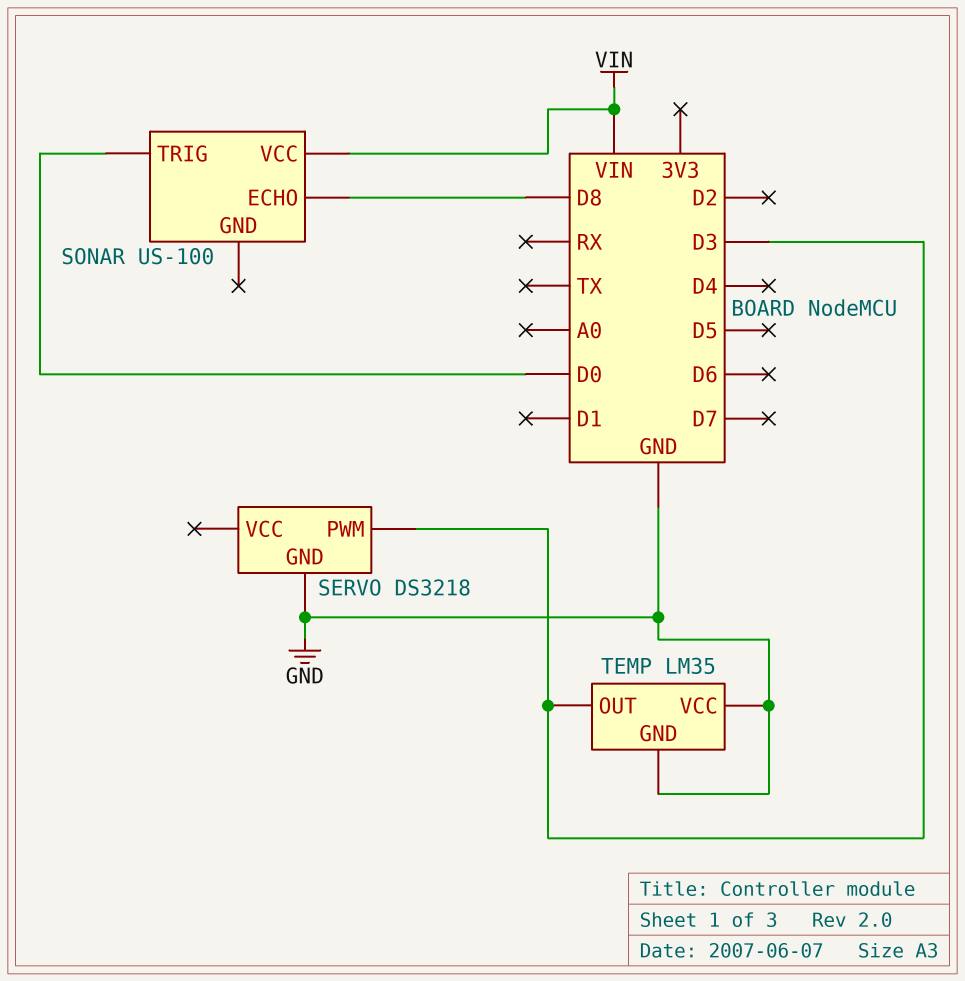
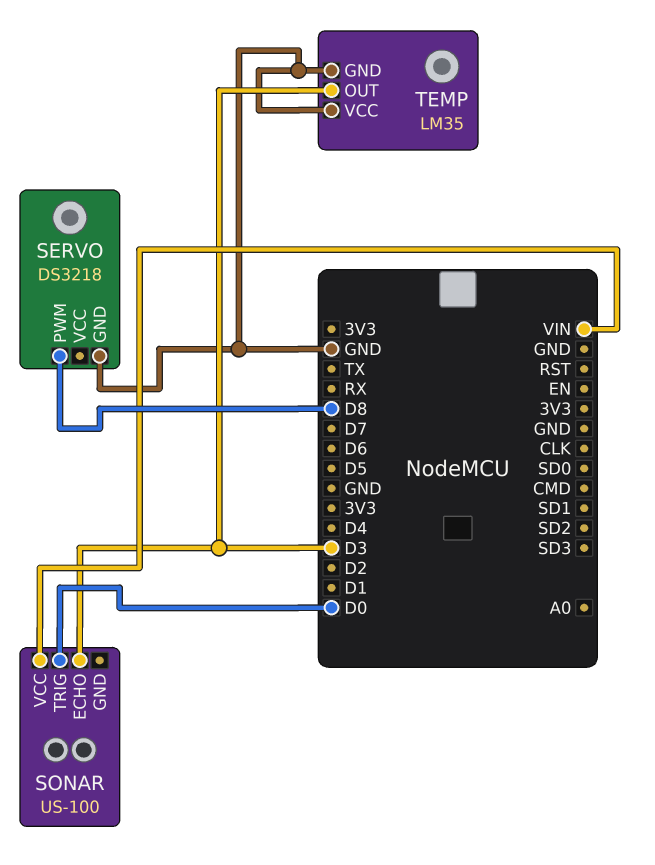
SERVO pin PWM: D3 -> D8
SONAR pin ECHO: D8 -> D3

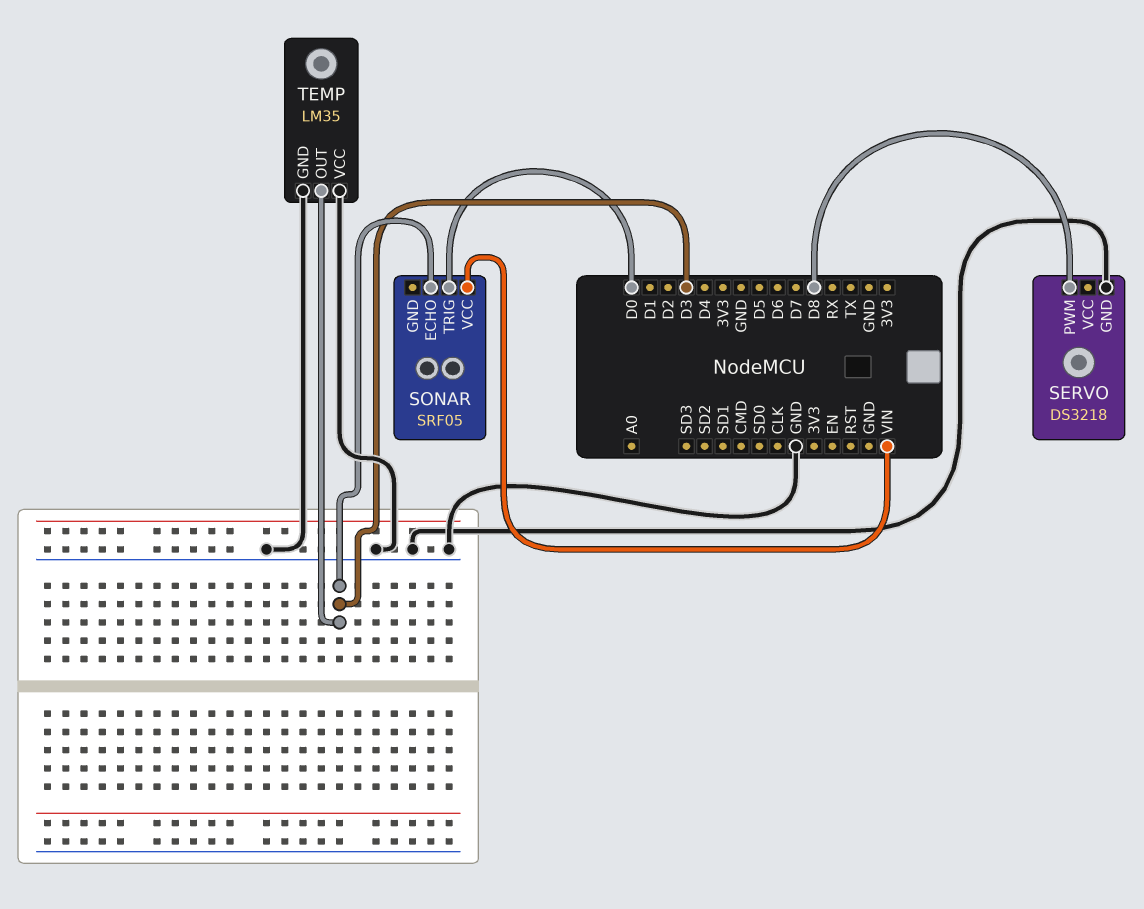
SONAR: US-100 -> SRF05

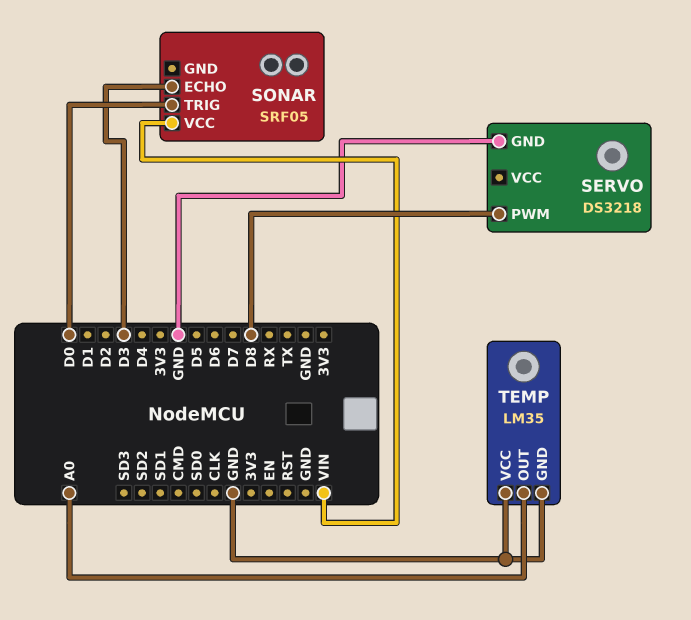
TEMP pin OUT: D3 -> A0

